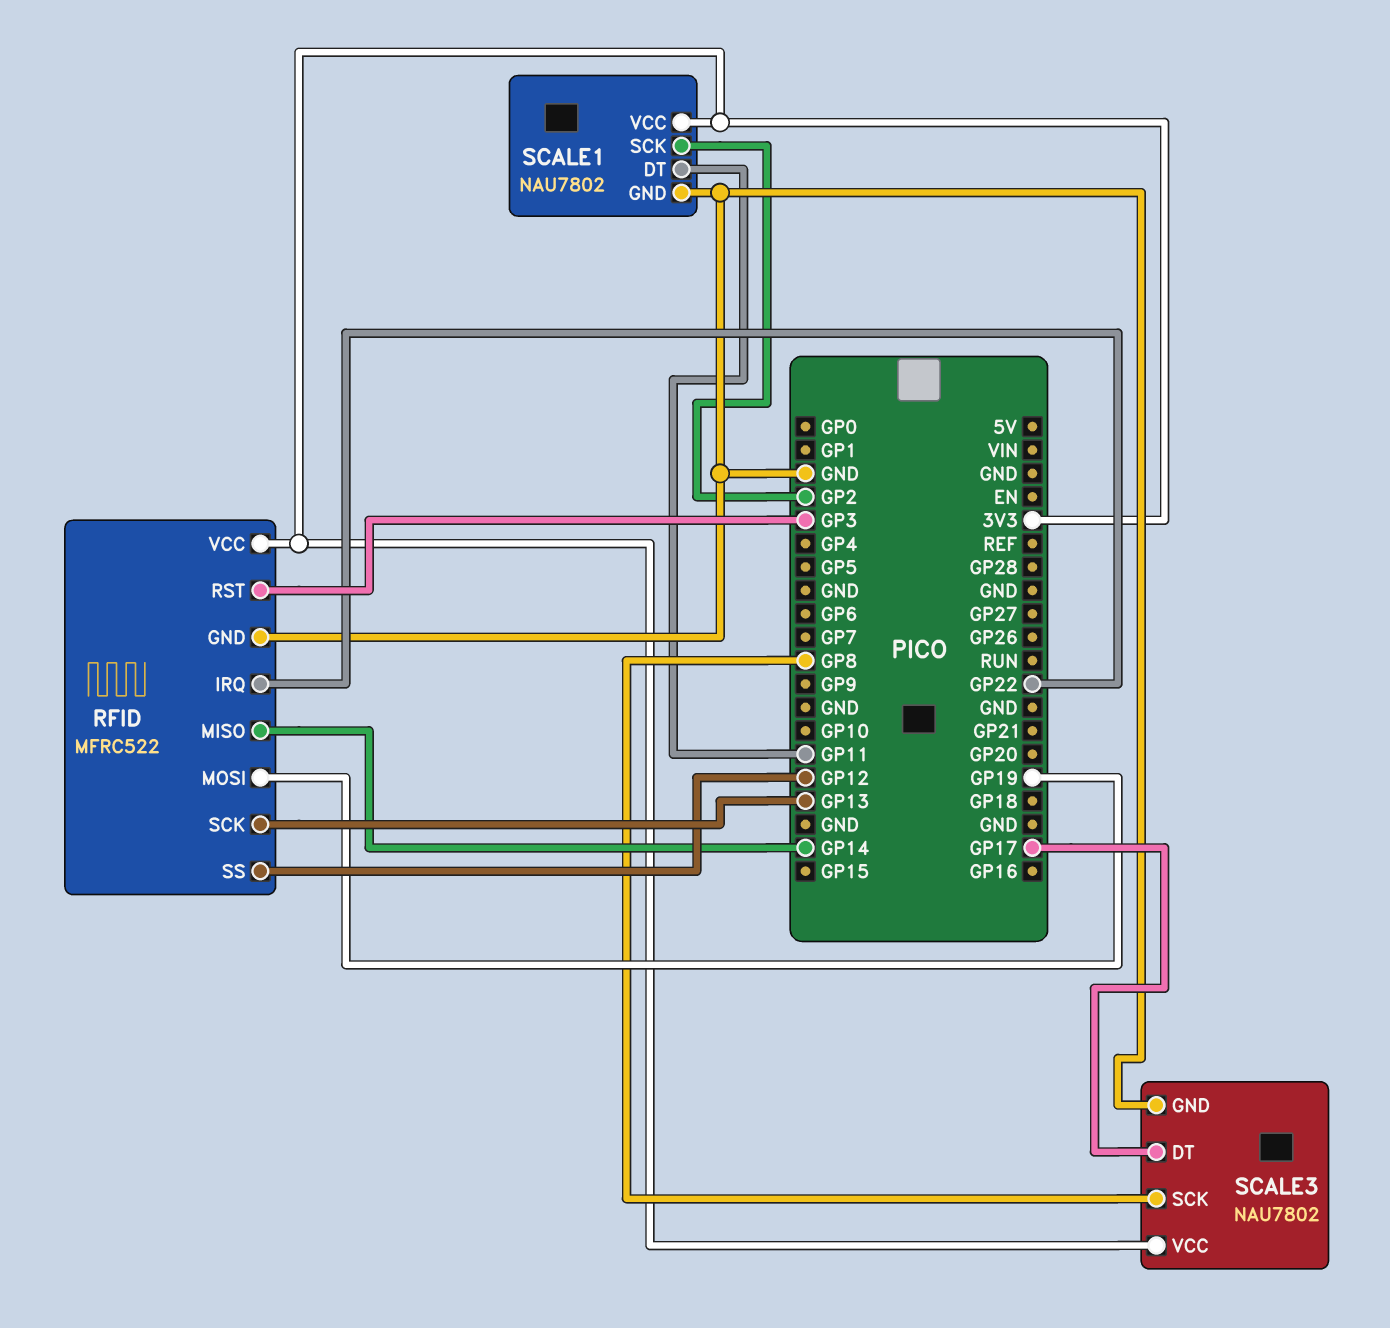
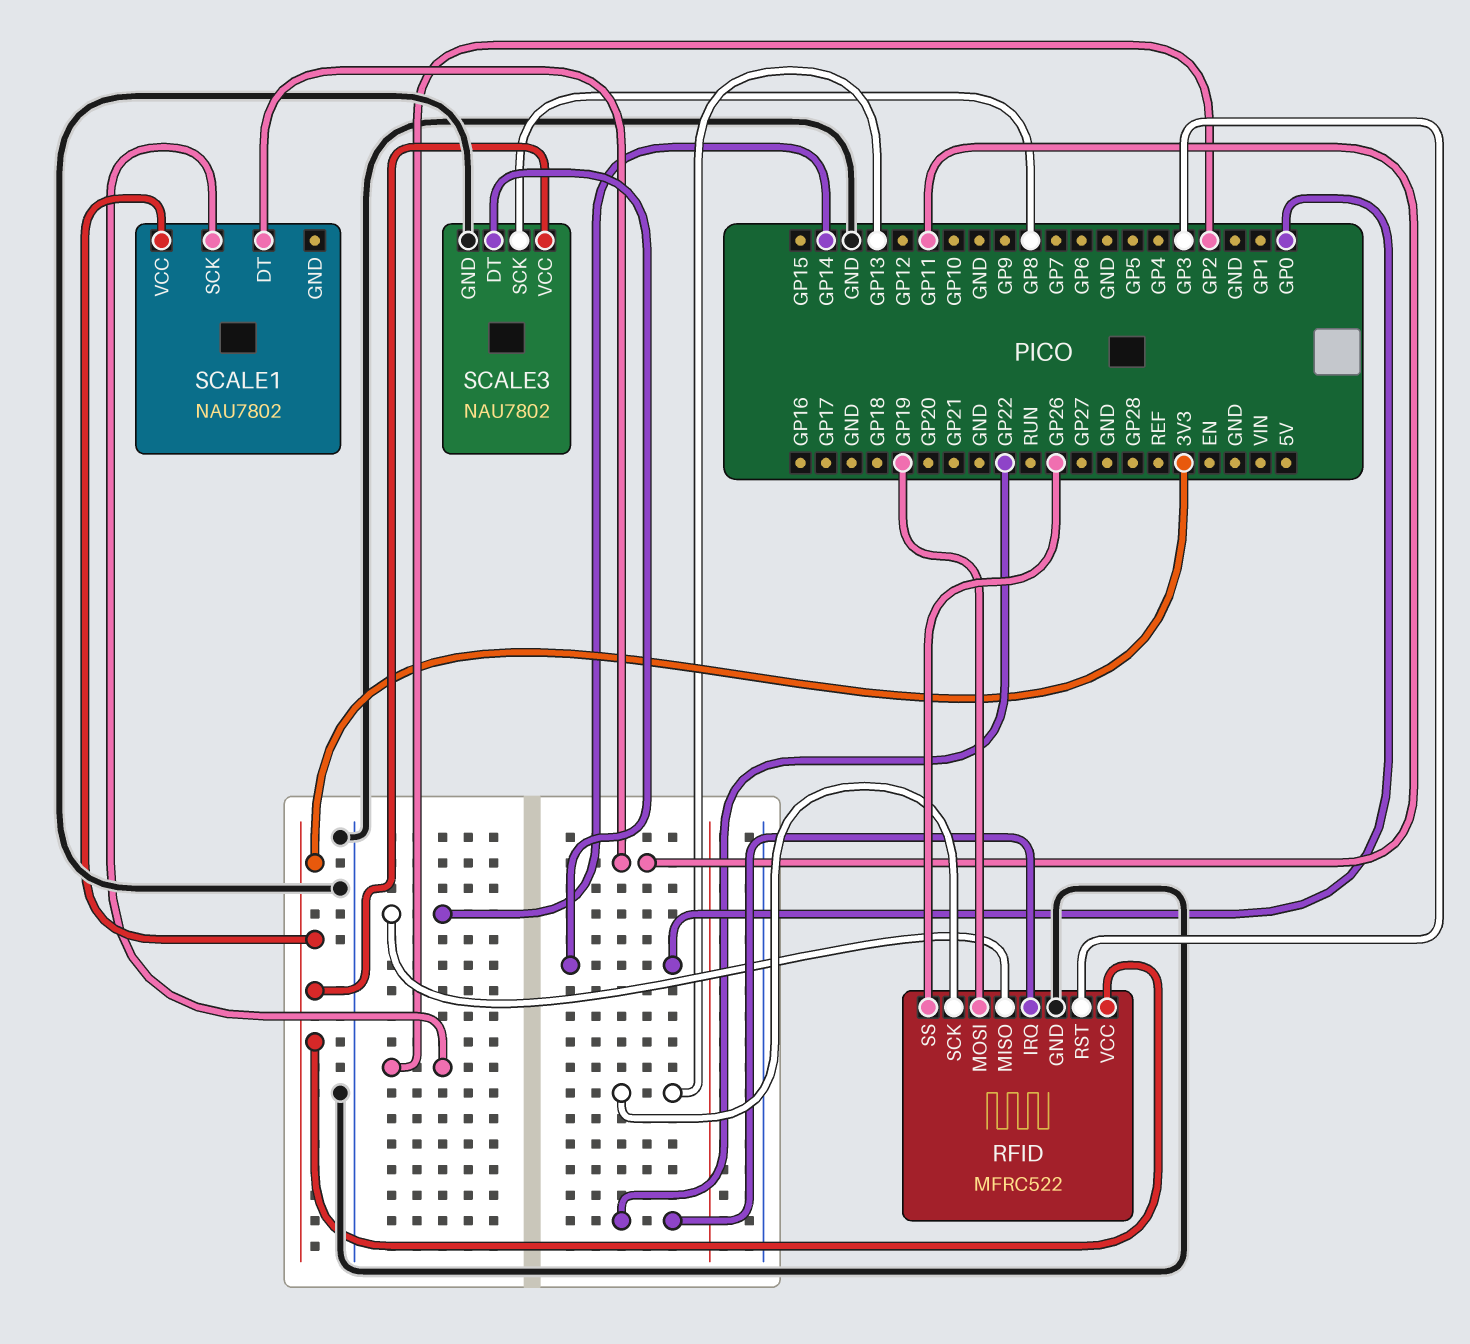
RFID pin SS: GP12 -> GP26
SCALE1 pin GND: GND -> none
SCALE3 pin DT: GP17 -> GP0

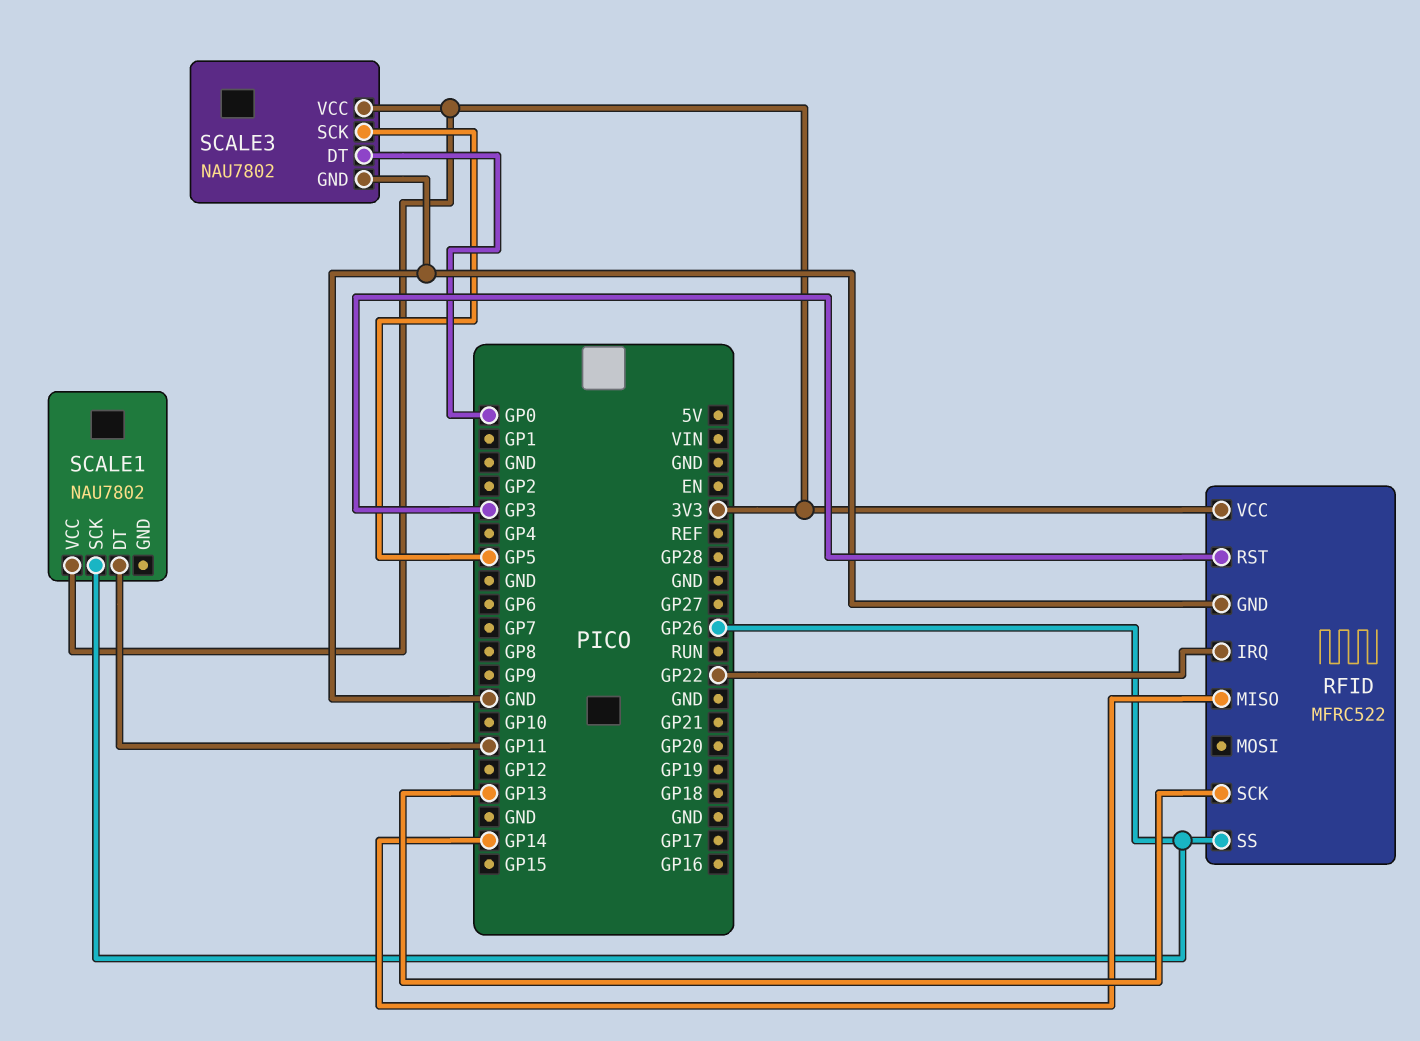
RFID pin MOSI: GP19 -> none
SCALE1 pin SCK: GP2 -> GP26
SCALE3 pin SCK: GP8 -> GP5

